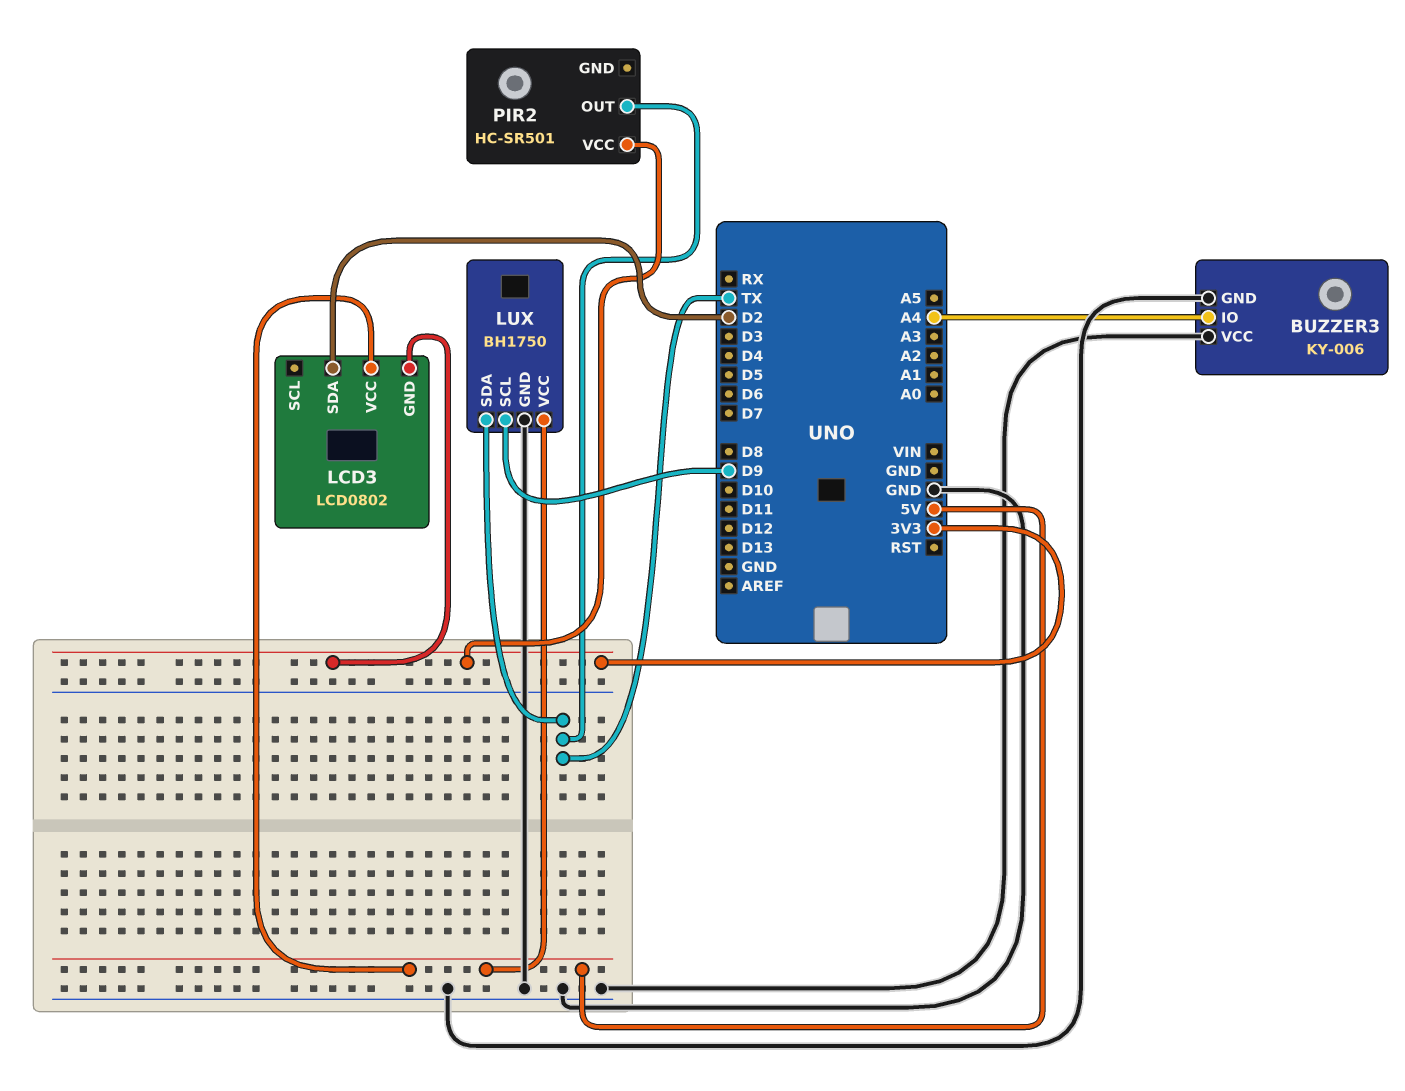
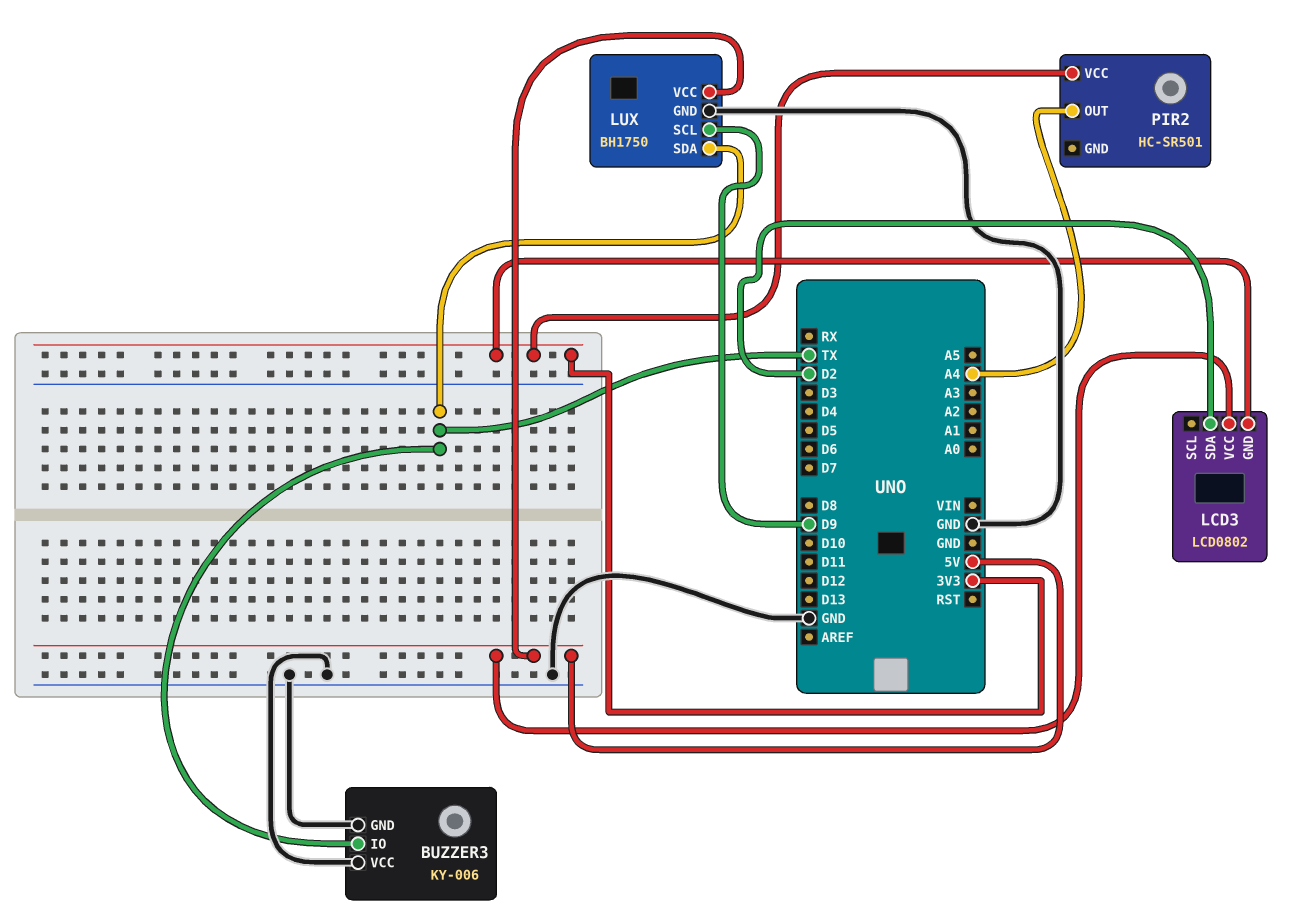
BUZZER3 pin IO: A4 -> TX
PIR2 pin OUT: TX -> A4

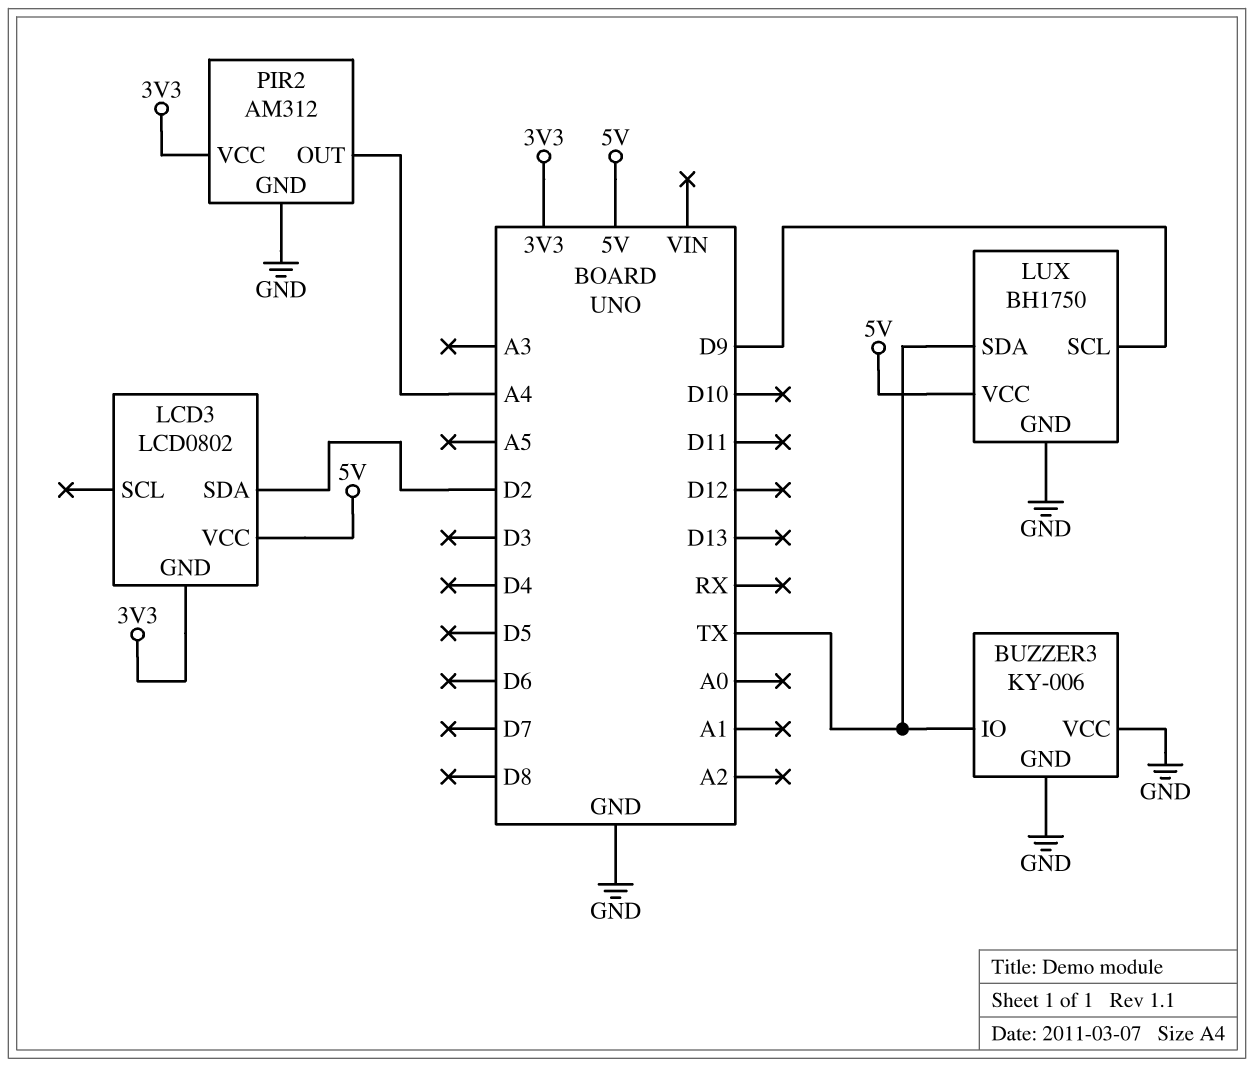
PIR2: HC-SR501 -> AM312
PIR2 pin GND: none -> GND

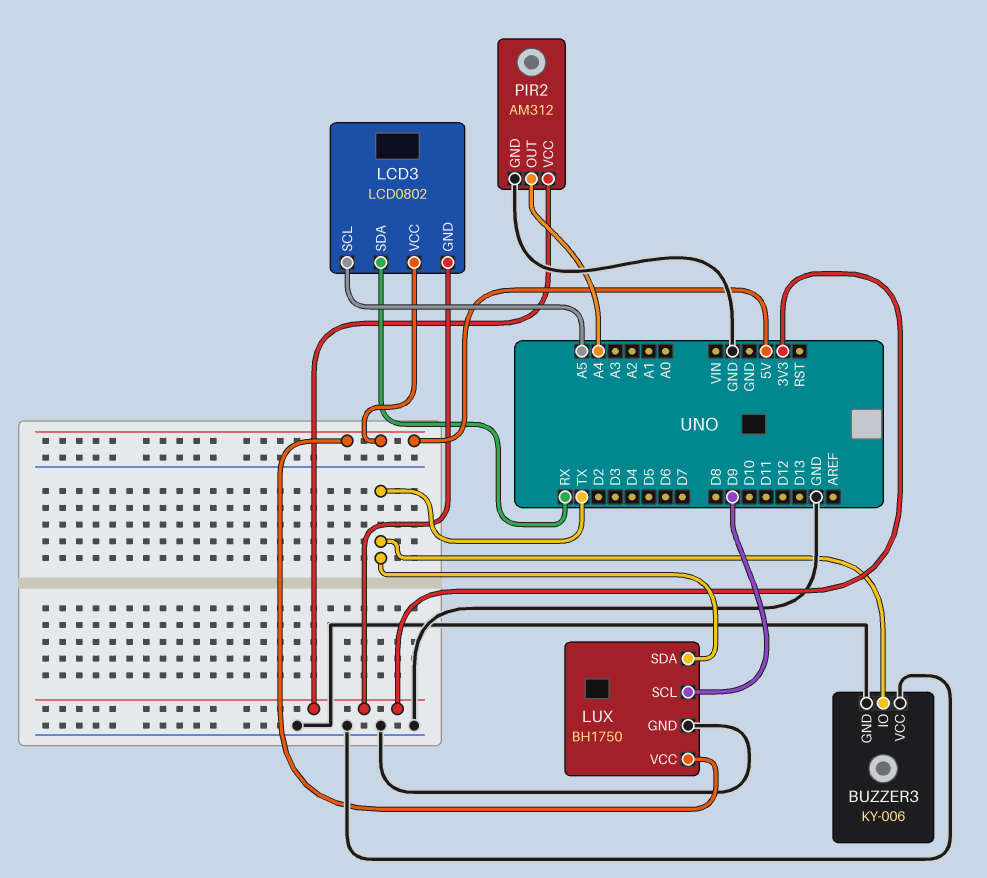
LCD3 pin SCL: none -> A5
LCD3 pin SDA: D2 -> RX

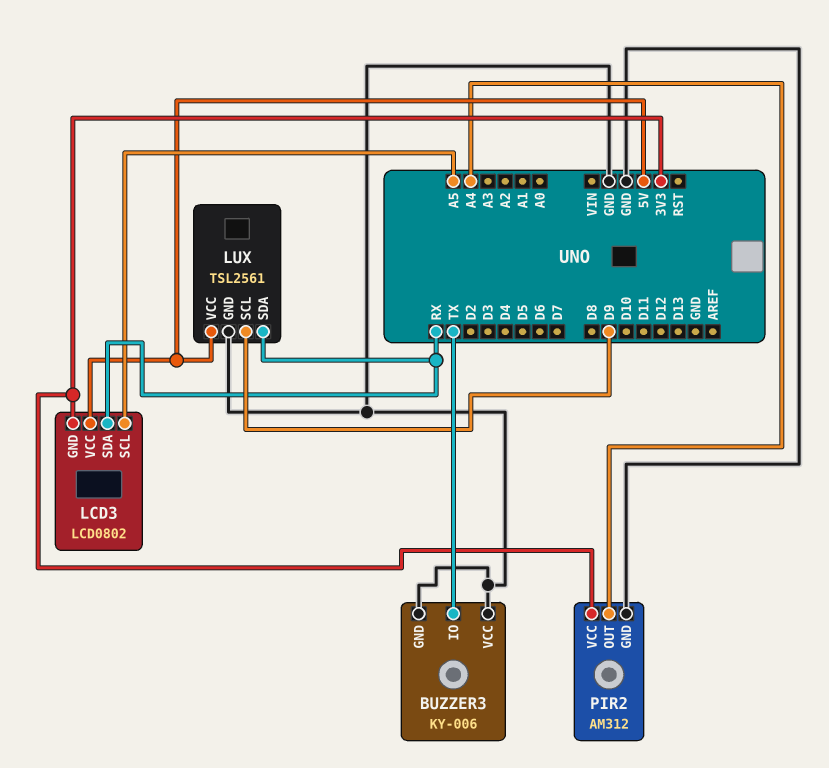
LUX: BH1750 -> TSL2561
LUX pin SDA: TX -> RX

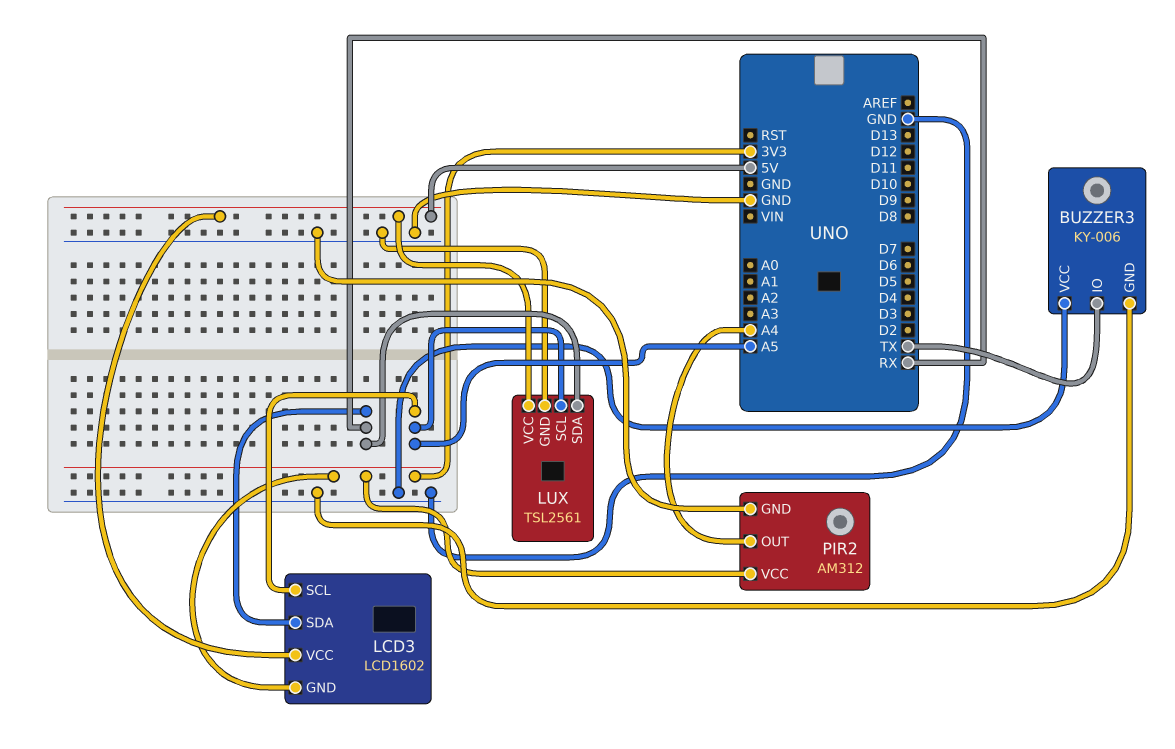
LCD3: LCD0802 -> LCD1602
LUX pin SCL: D9 -> A5

